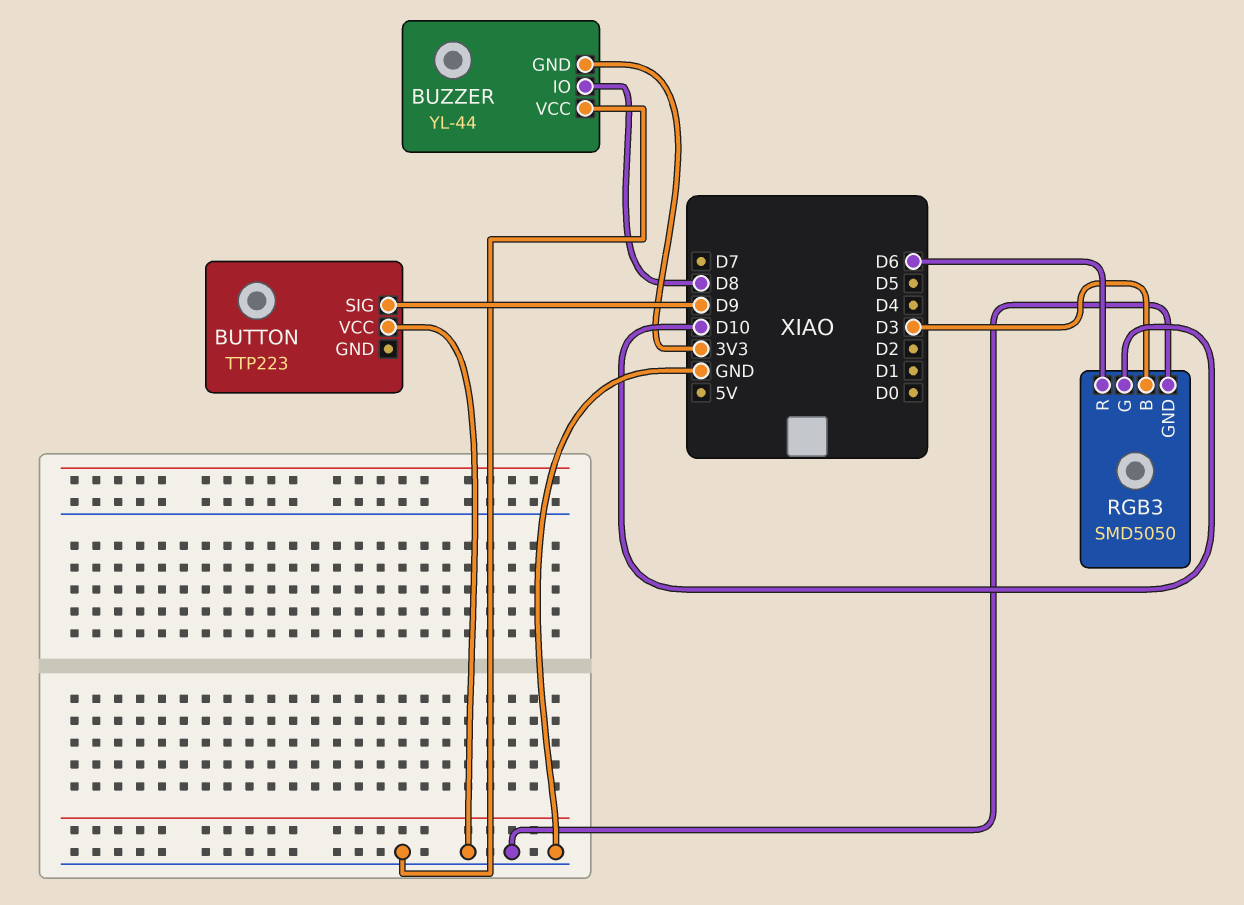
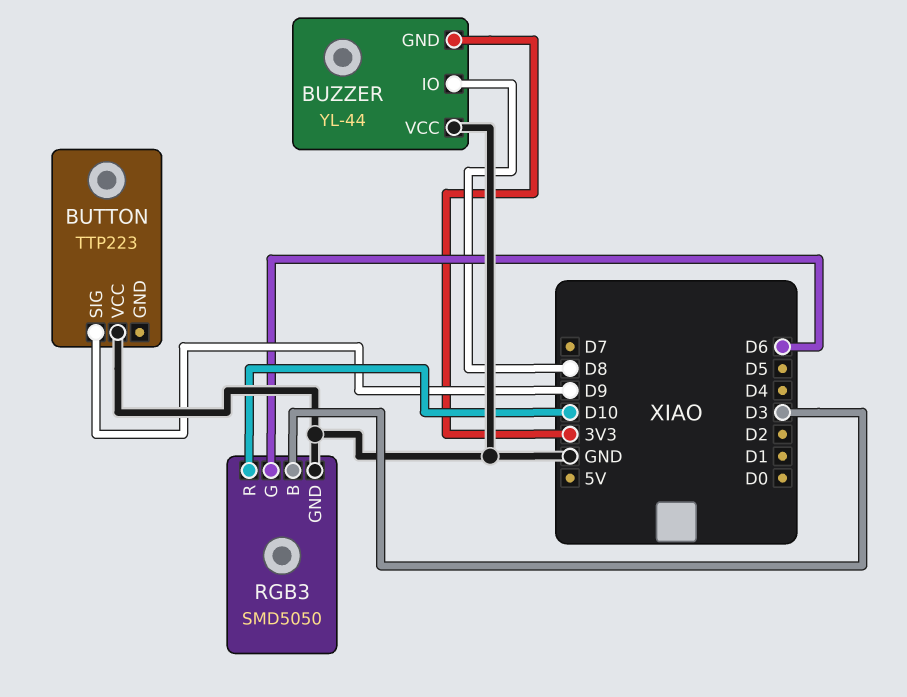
RGB3 pin G: D10 -> D6
RGB3 pin R: D6 -> D10

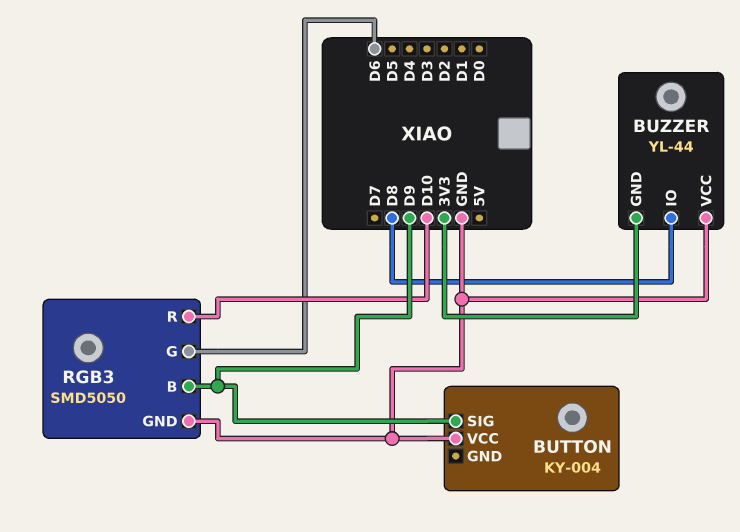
BUTTON: TTP223 -> KY-004
RGB3 pin B: D3 -> D9

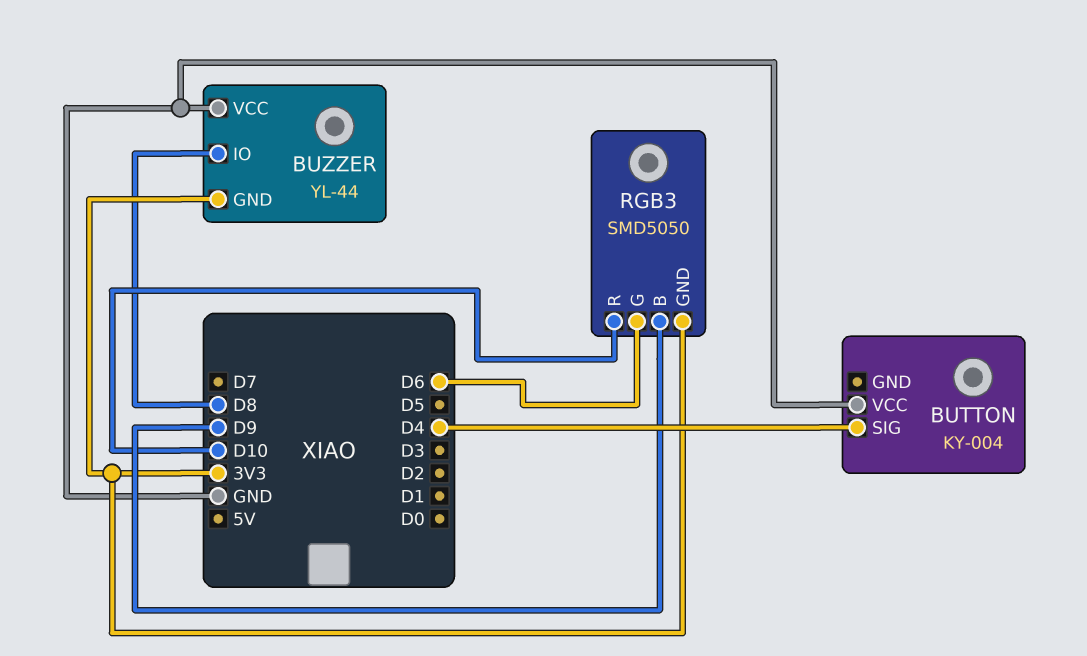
BUTTON pin SIG: D9 -> D4
RGB3 pin GND: GND -> 3V3

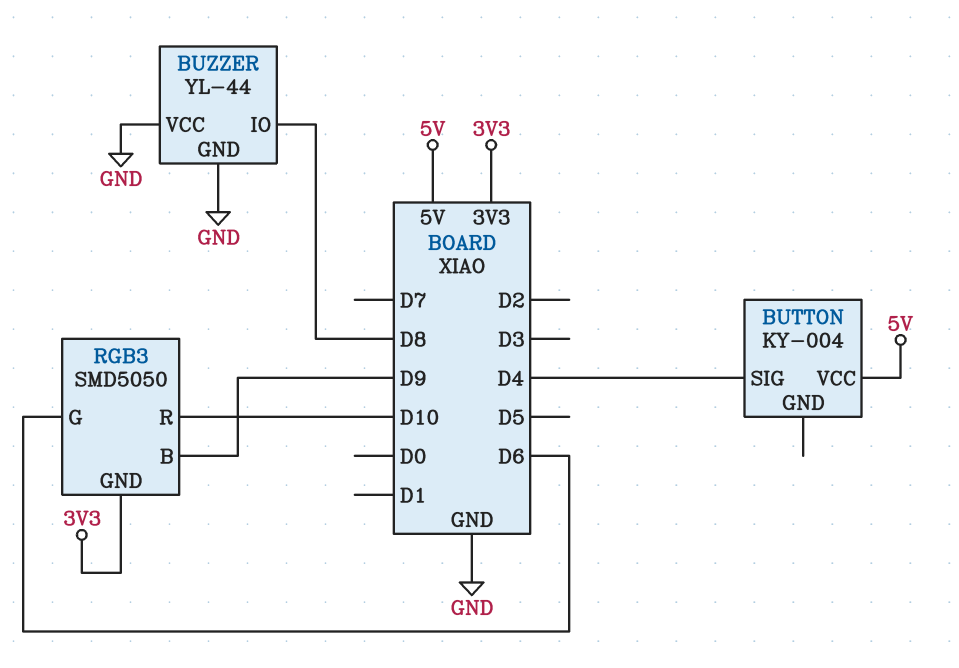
BUTTON pin VCC: GND -> 5V
BUZZER pin GND: 3V3 -> GND

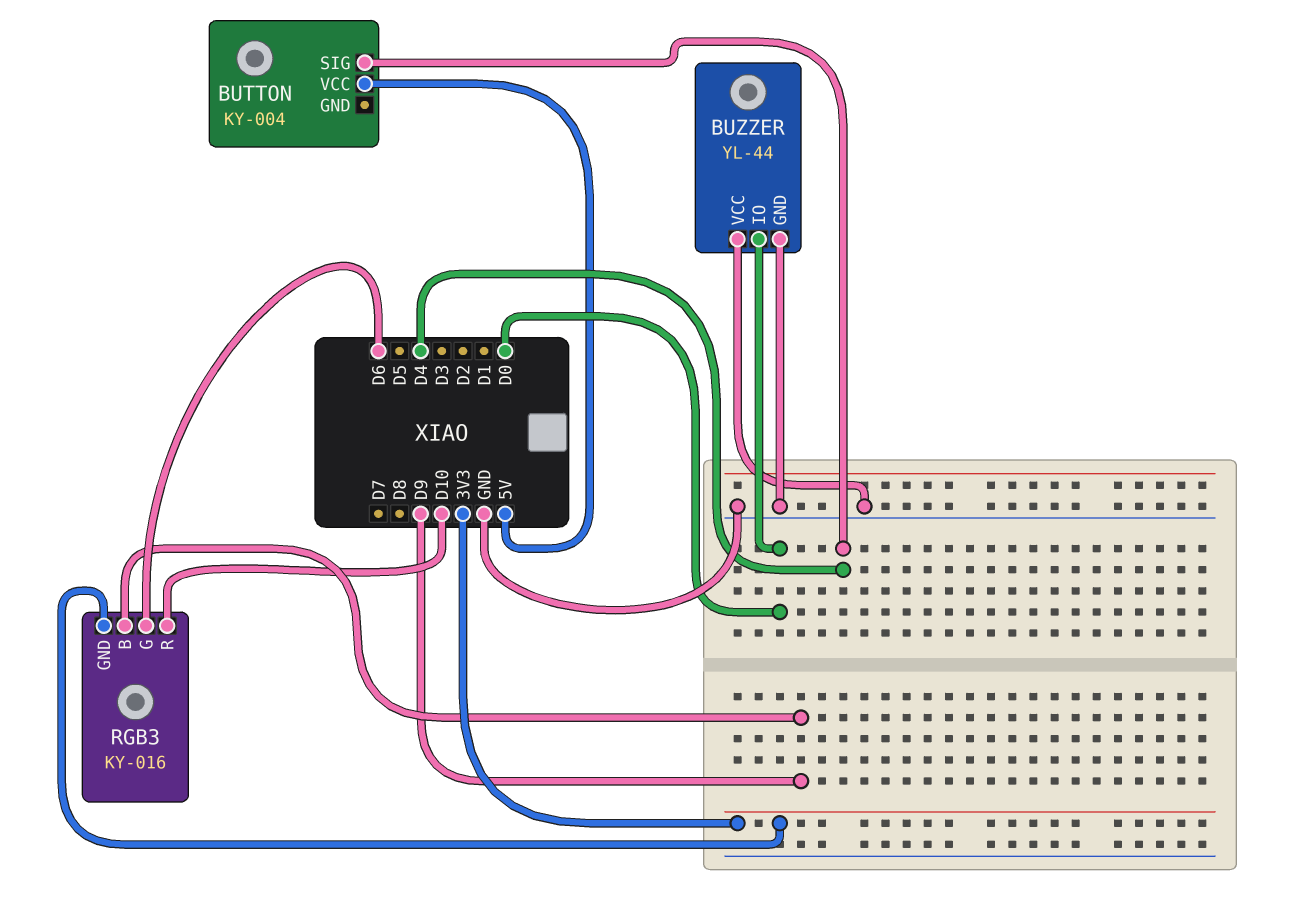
BUZZER pin IO: D8 -> D0
RGB3: SMD5050 -> KY-016

